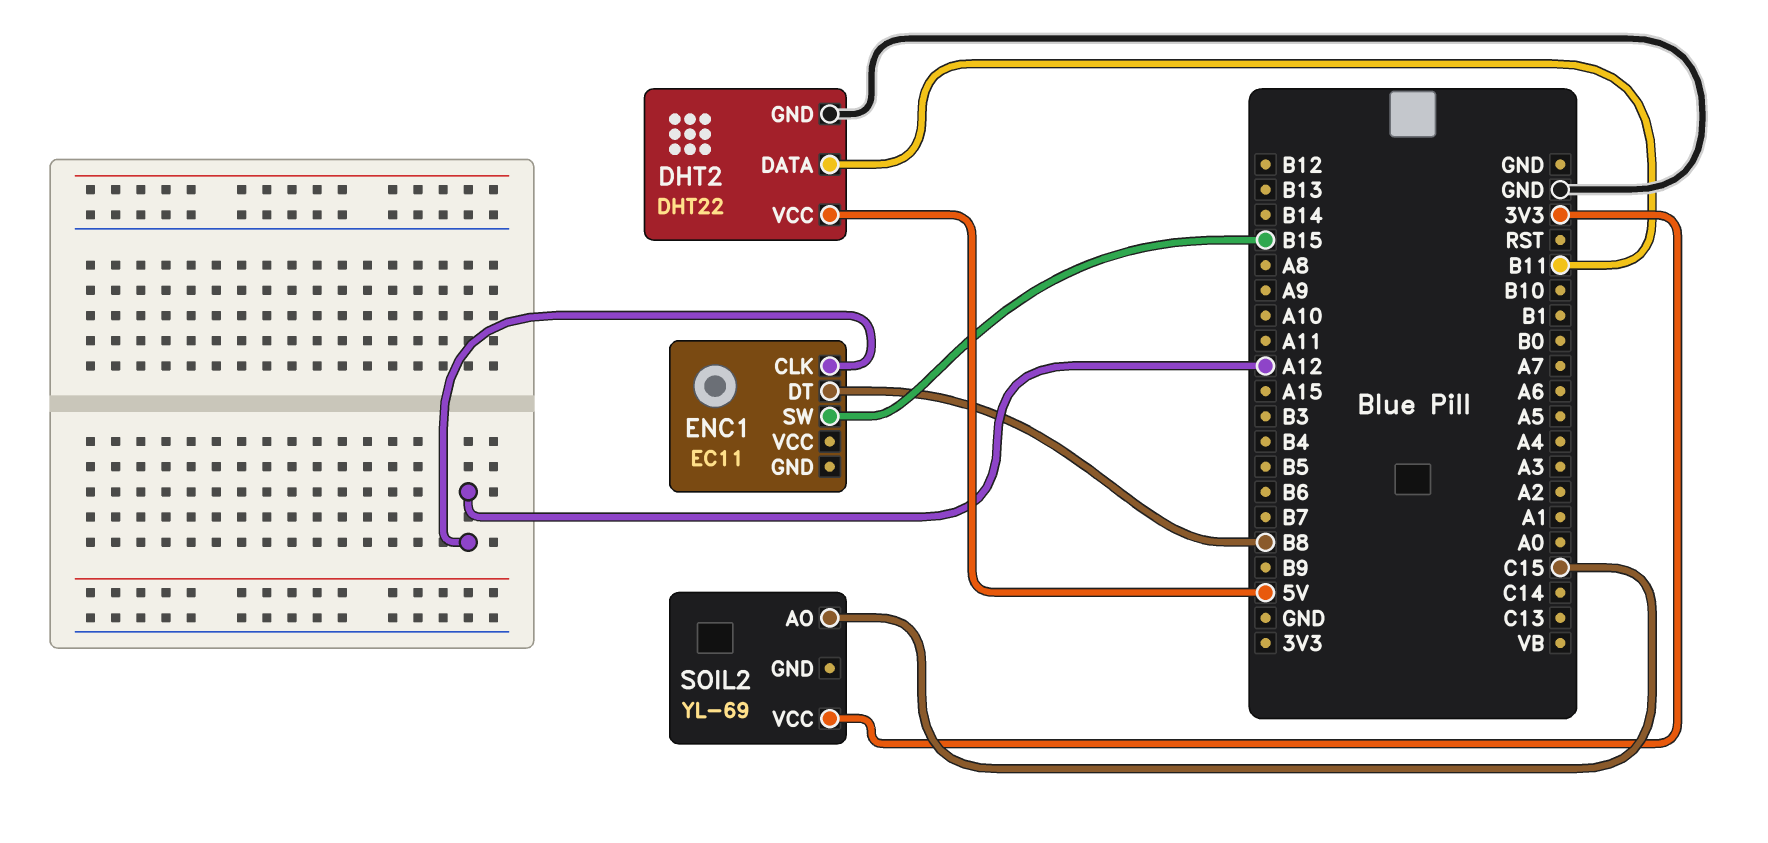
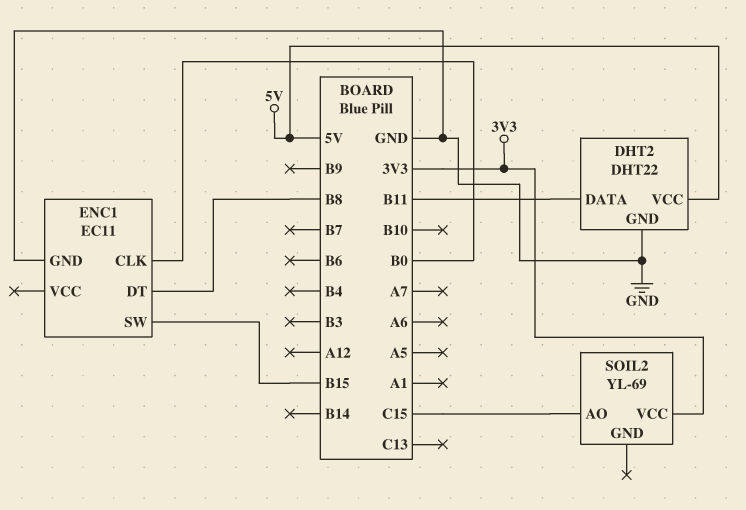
ENC1 pin CLK: A12 -> B0
ENC1 pin GND: none -> GND

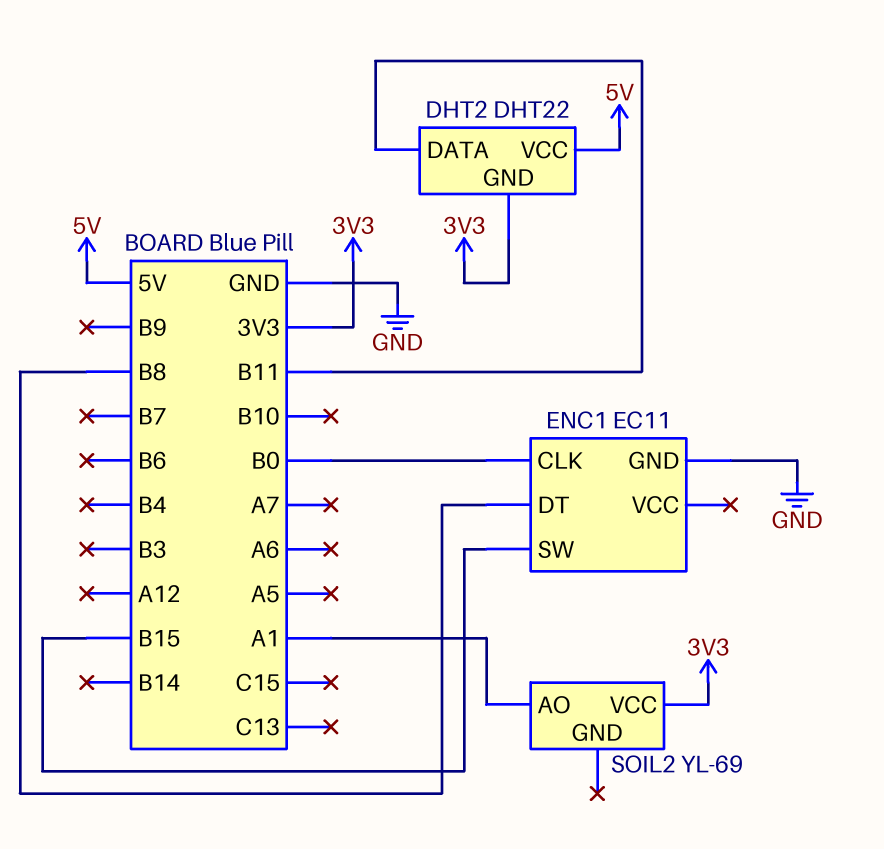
DHT2 pin GND: GND -> 3V3
SOIL2 pin AO: C15 -> A1

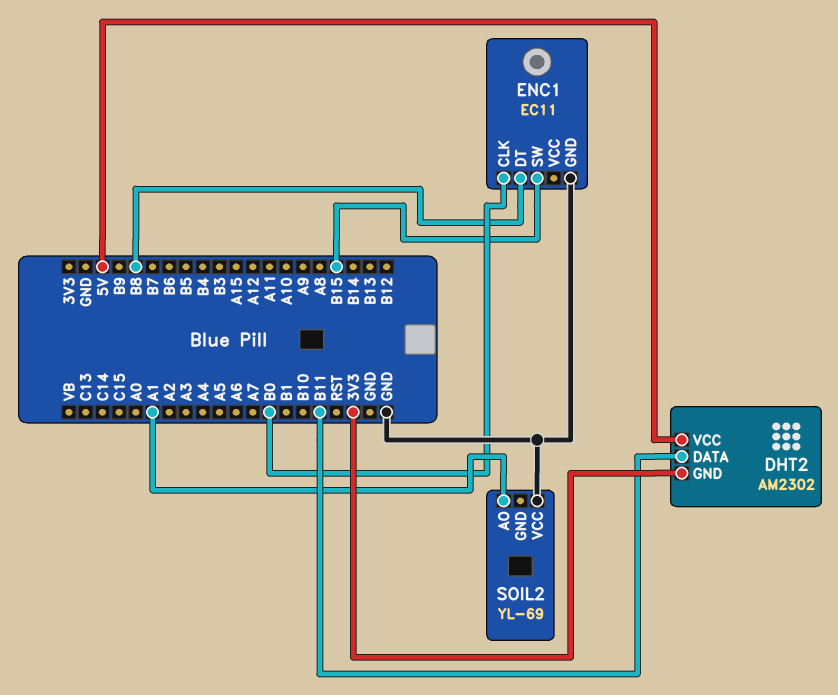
DHT2: DHT22 -> AM2302
SOIL2 pin VCC: 3V3 -> GND

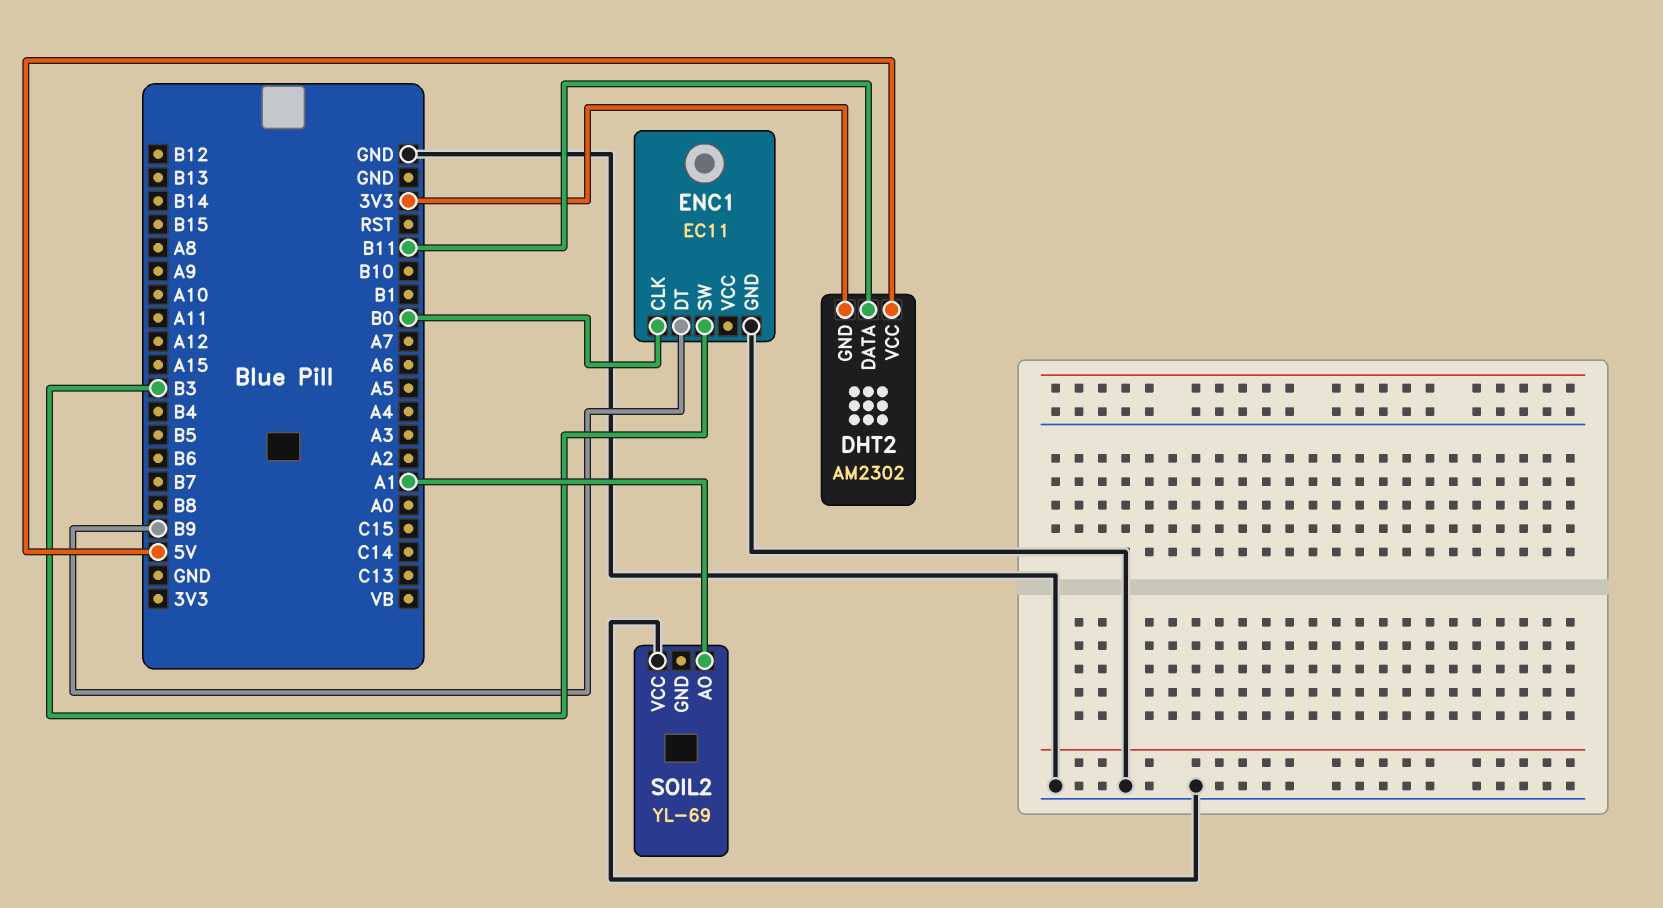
ENC1 pin DT: B8 -> B9
ENC1 pin SW: B15 -> B3

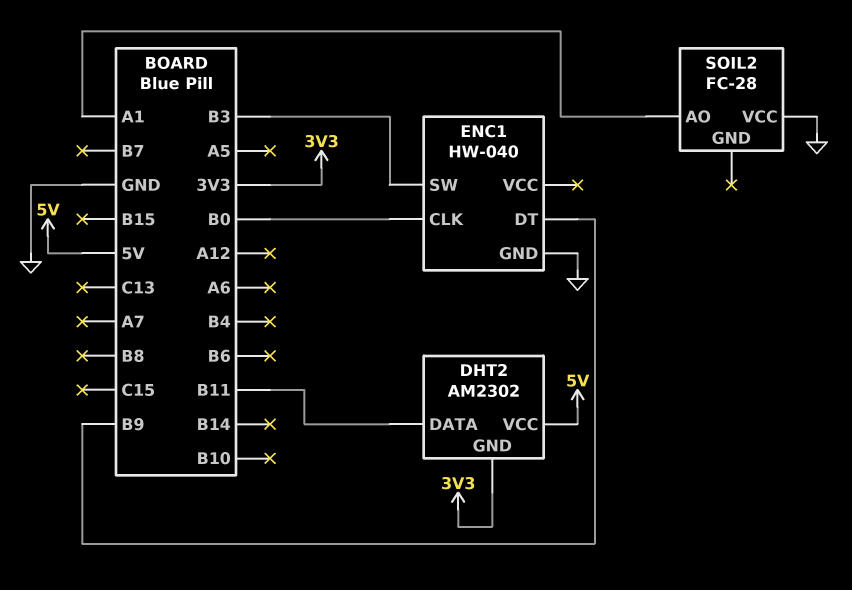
ENC1: EC11 -> HW-040
SOIL2: YL-69 -> FC-28

